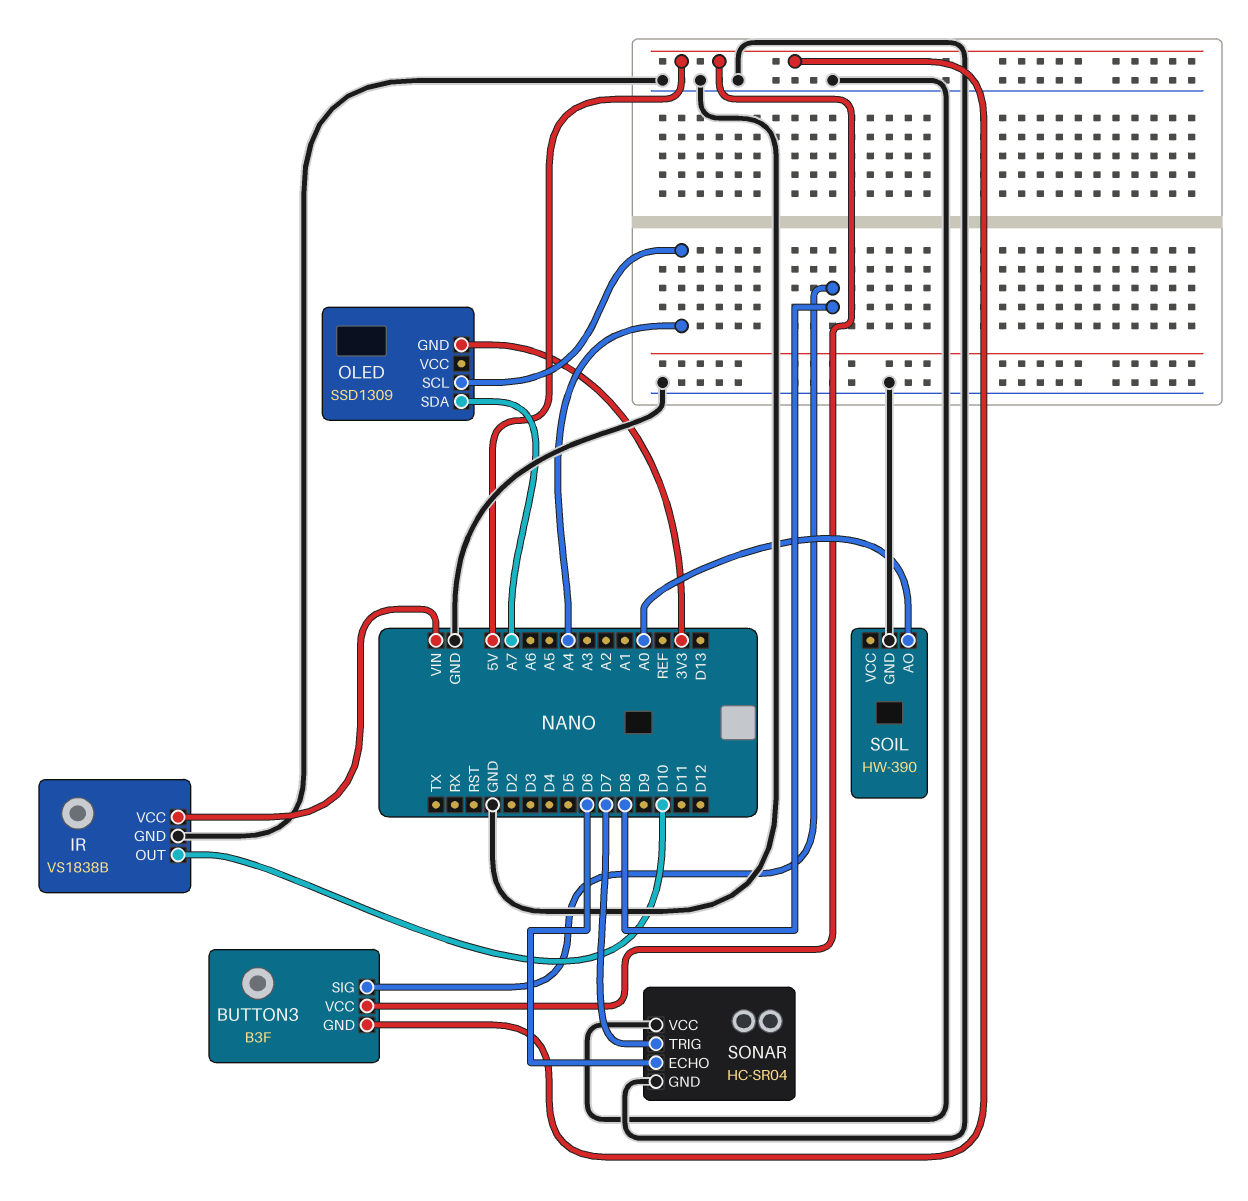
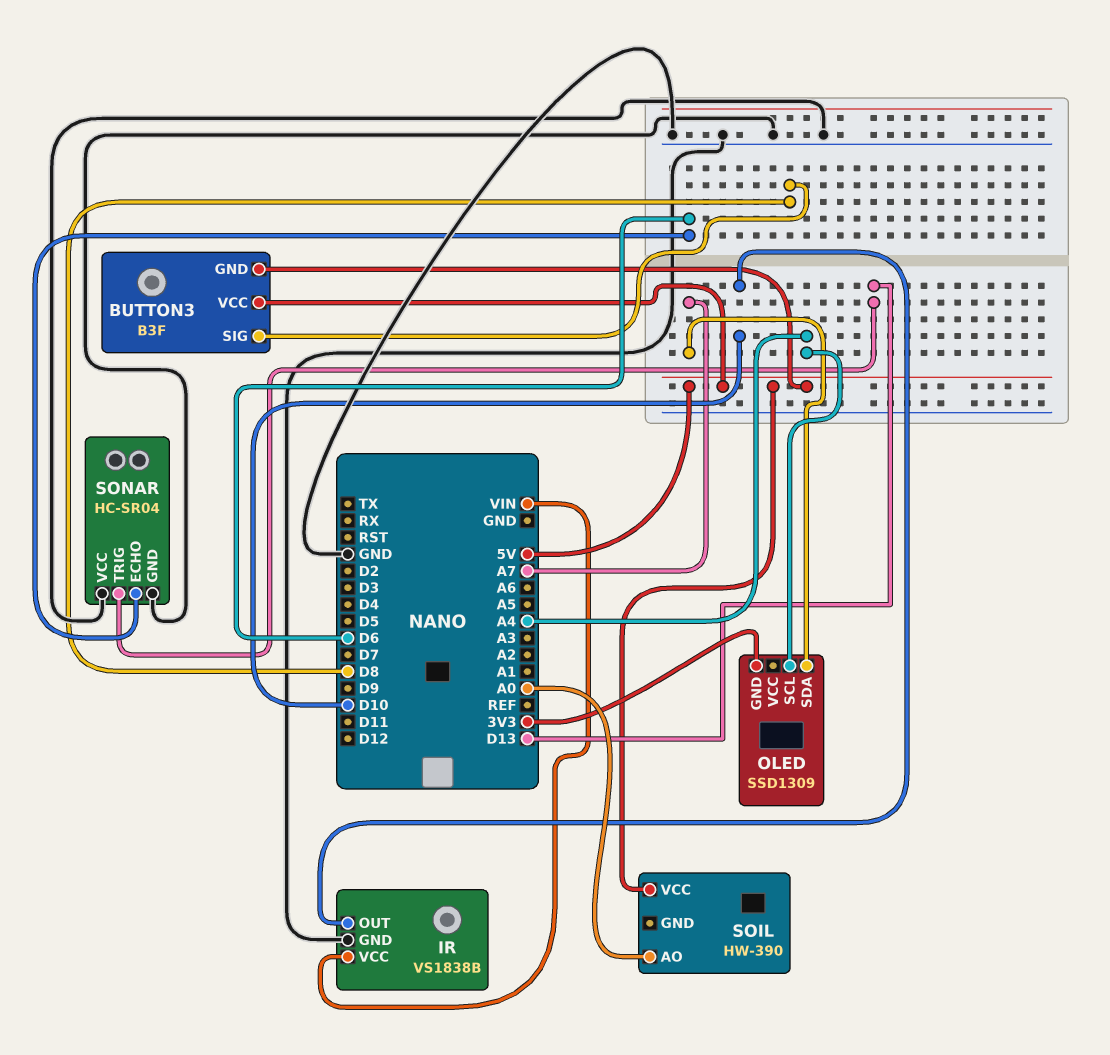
SOIL pin GND: GND -> none
SOIL pin VCC: none -> 5V
SONAR pin TRIG: D7 -> D13

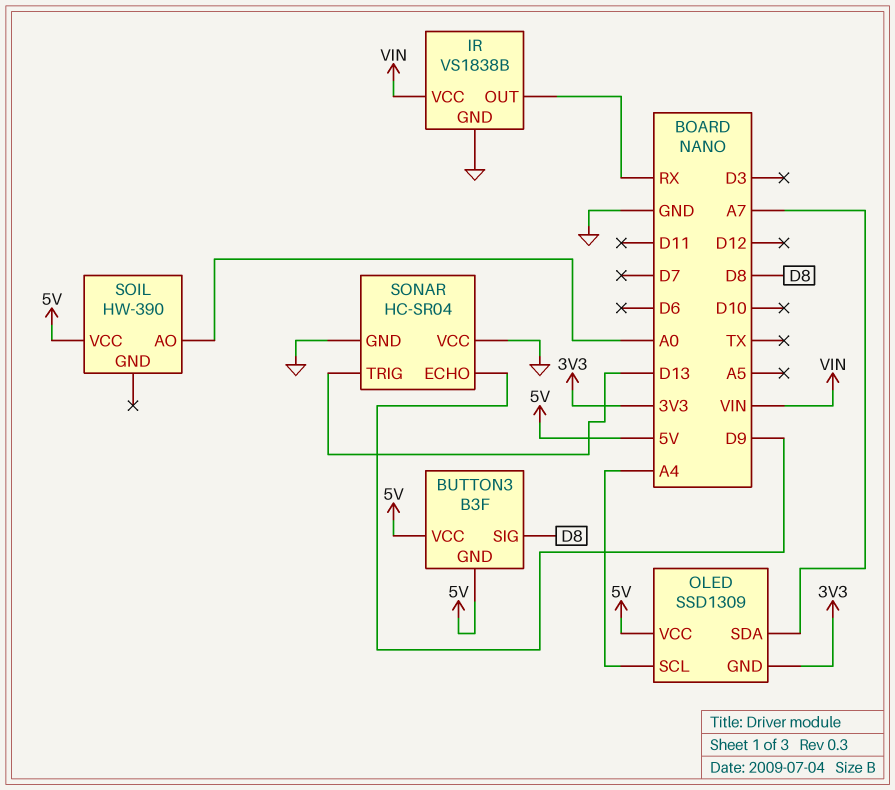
IR pin OUT: D10 -> RX
OLED pin VCC: none -> 5V
SONAR pin ECHO: D6 -> D9

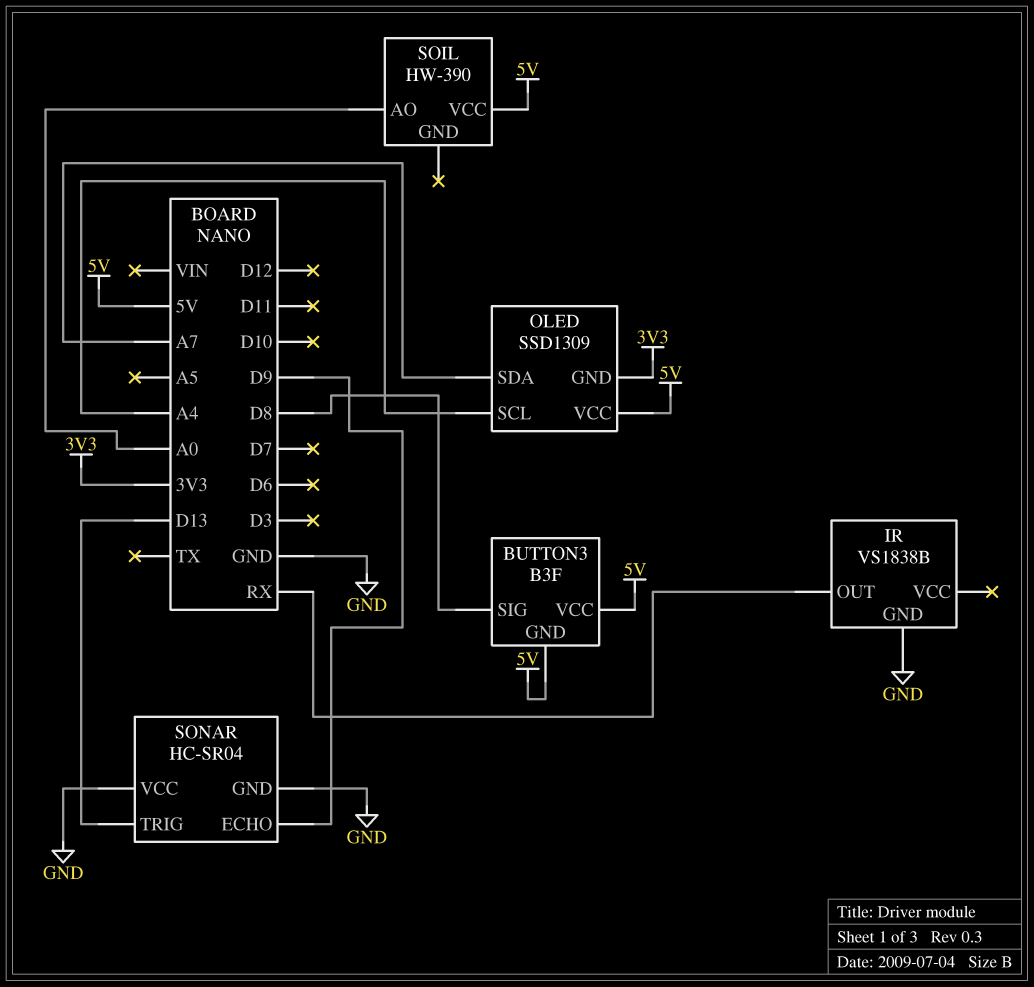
IR pin VCC: VIN -> none

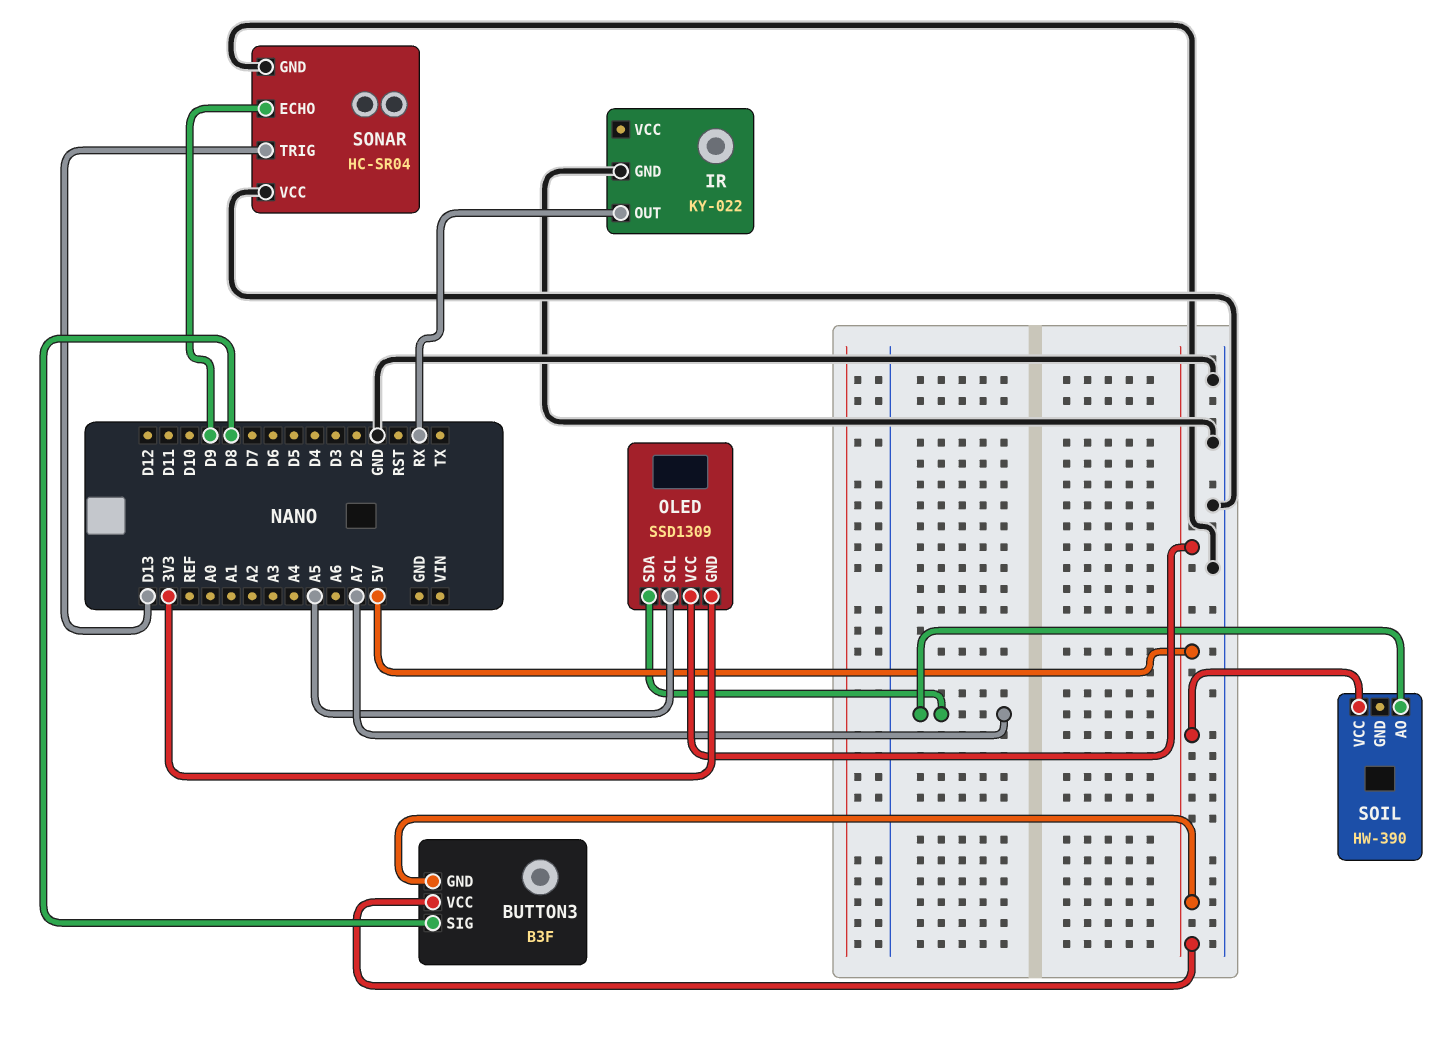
IR: VS1838B -> KY-022
OLED pin SCL: A4 -> A5
SOIL pin AO: A0 -> A7

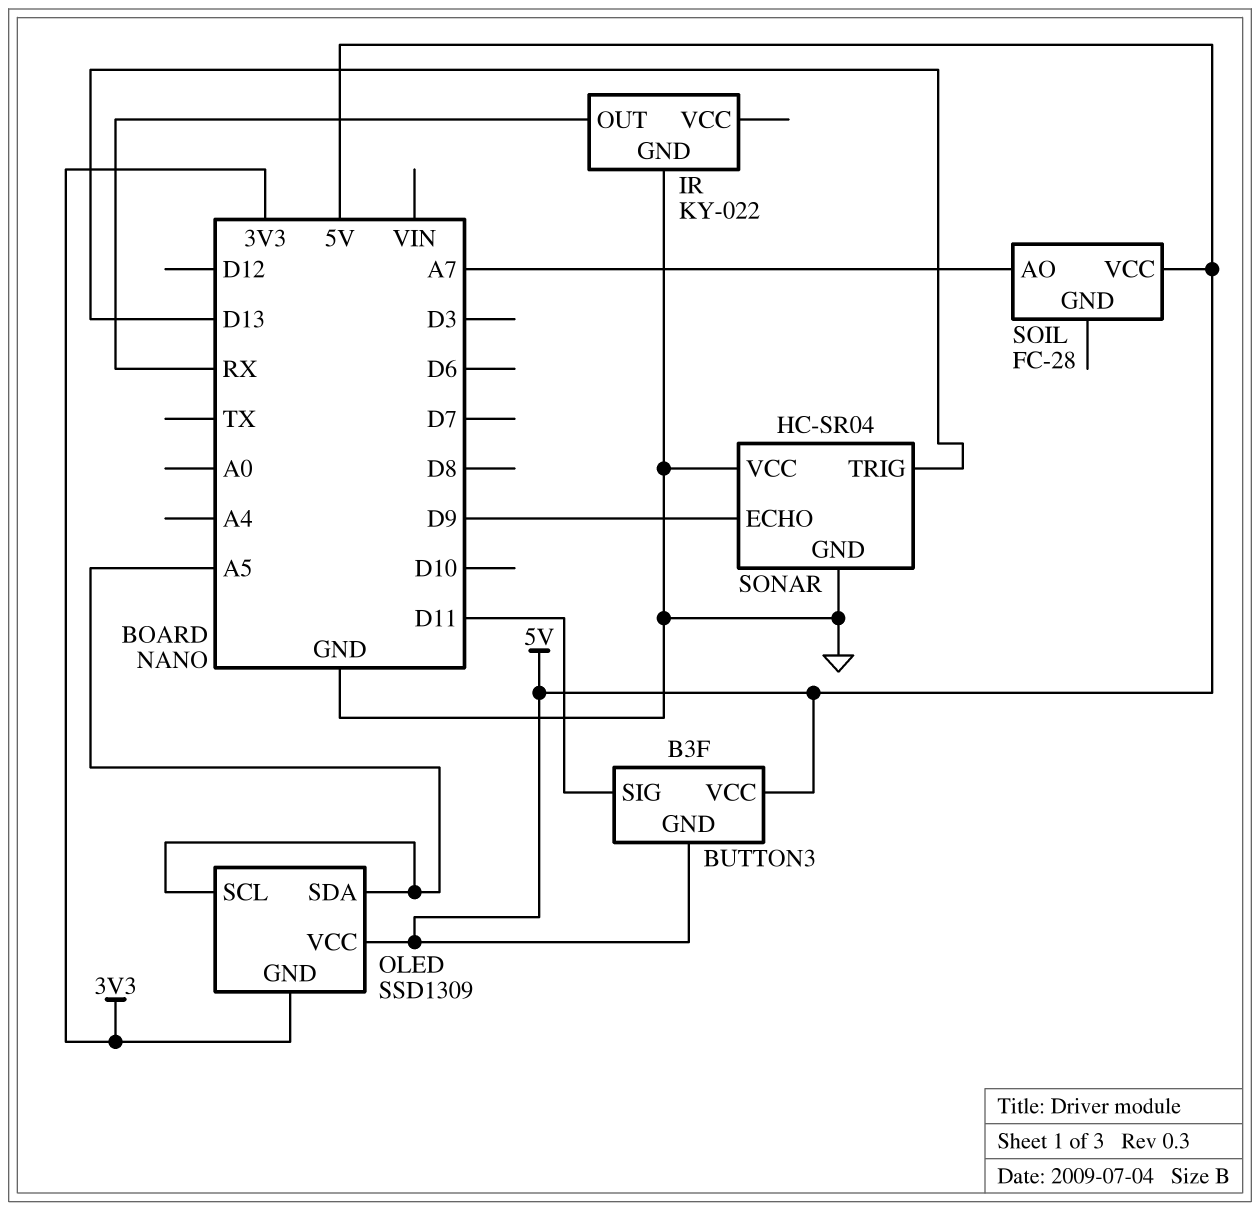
BUTTON3 pin SIG: D8 -> D11
OLED pin SDA: A7 -> A5
SOIL: HW-390 -> FC-28

